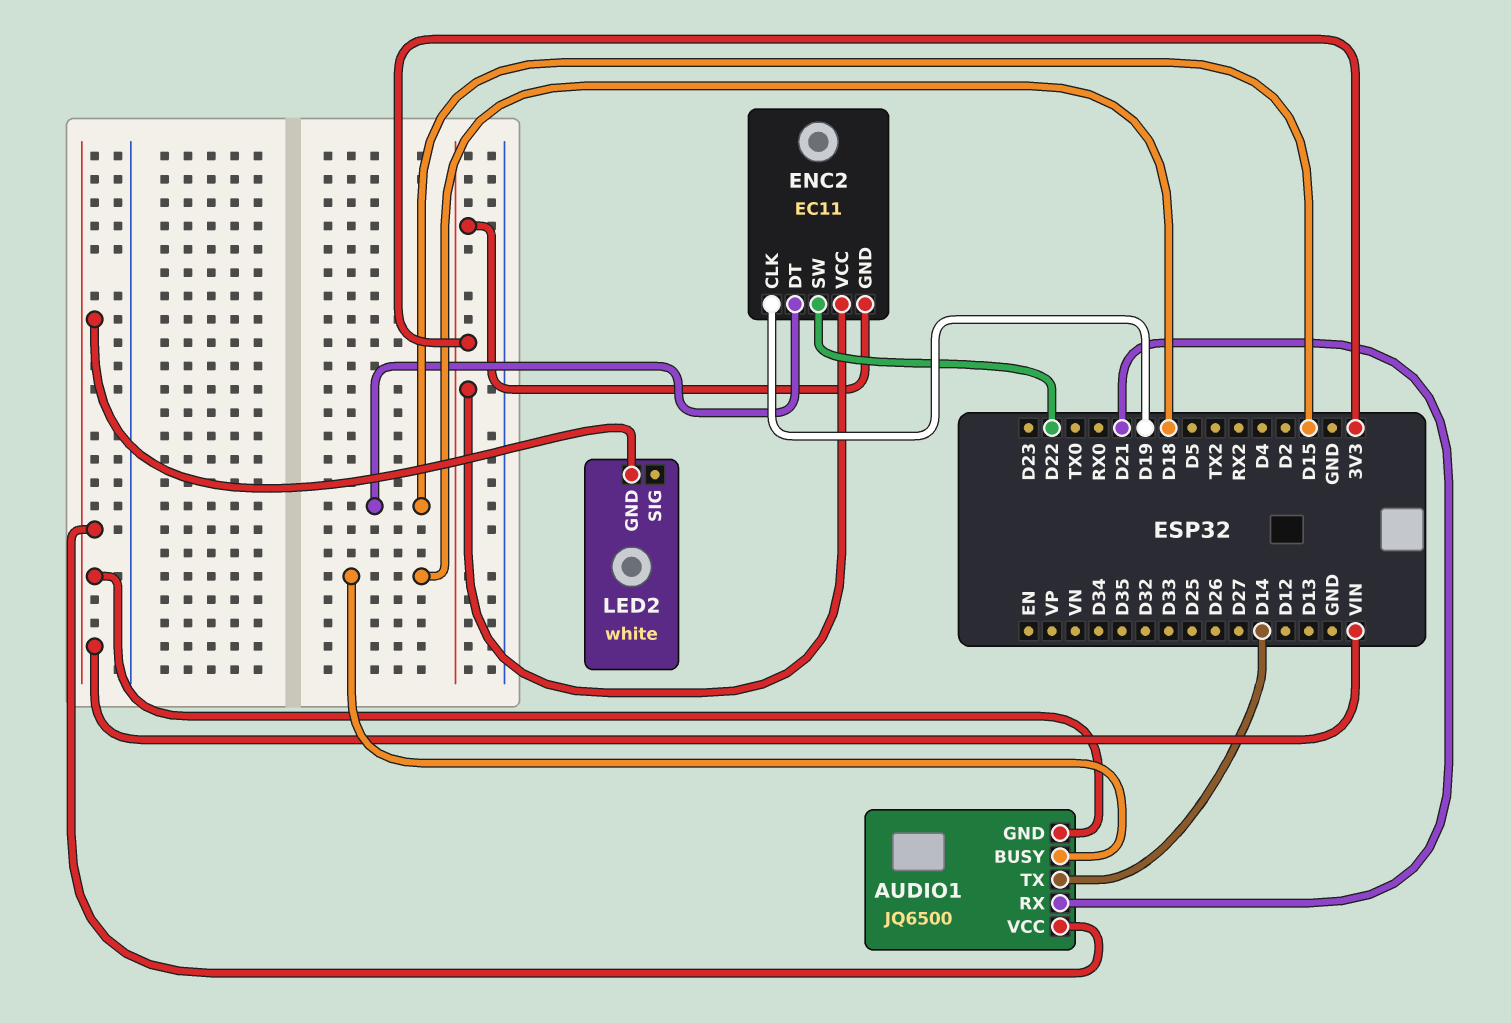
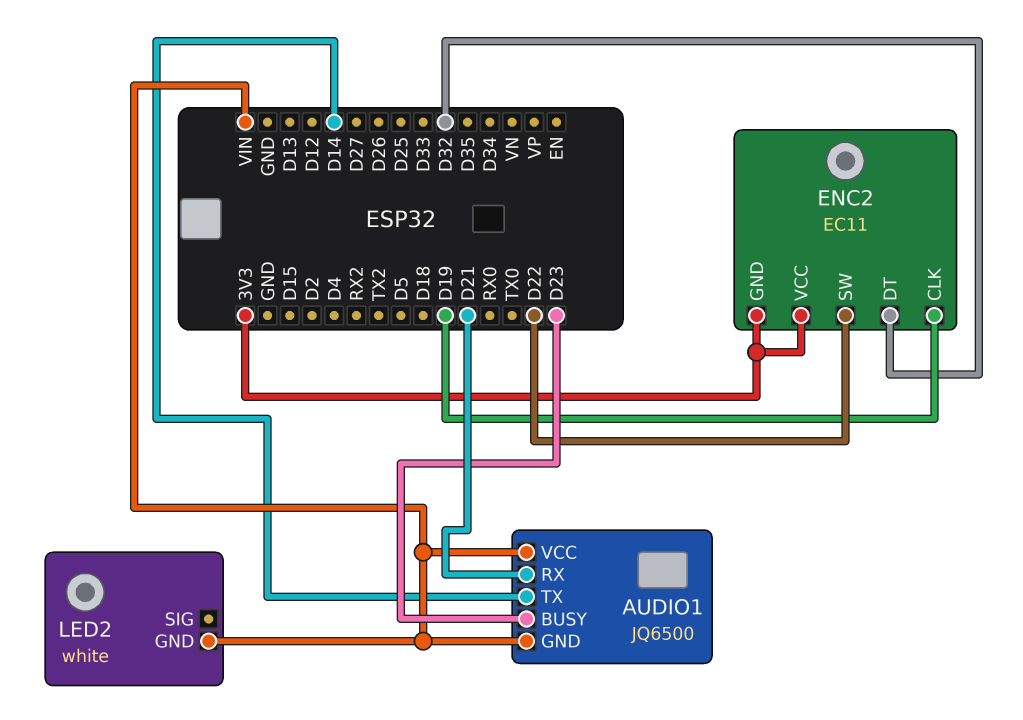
AUDIO1 pin BUSY: D18 -> D23
ENC2 pin DT: D15 -> D32

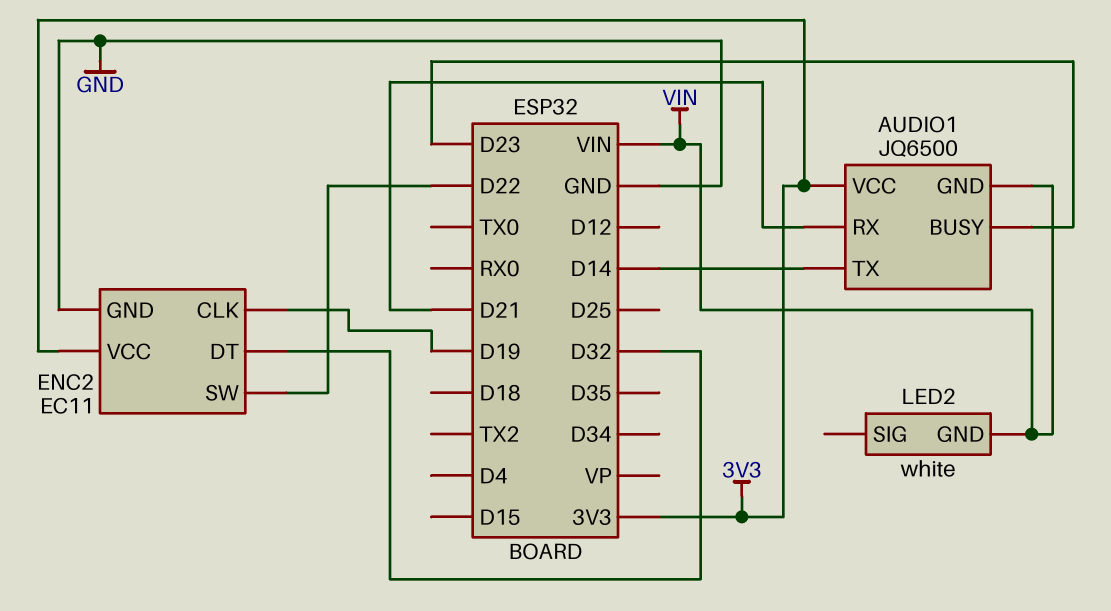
AUDIO1 pin VCC: VIN -> 3V3
ENC2 pin GND: 3V3 -> GND

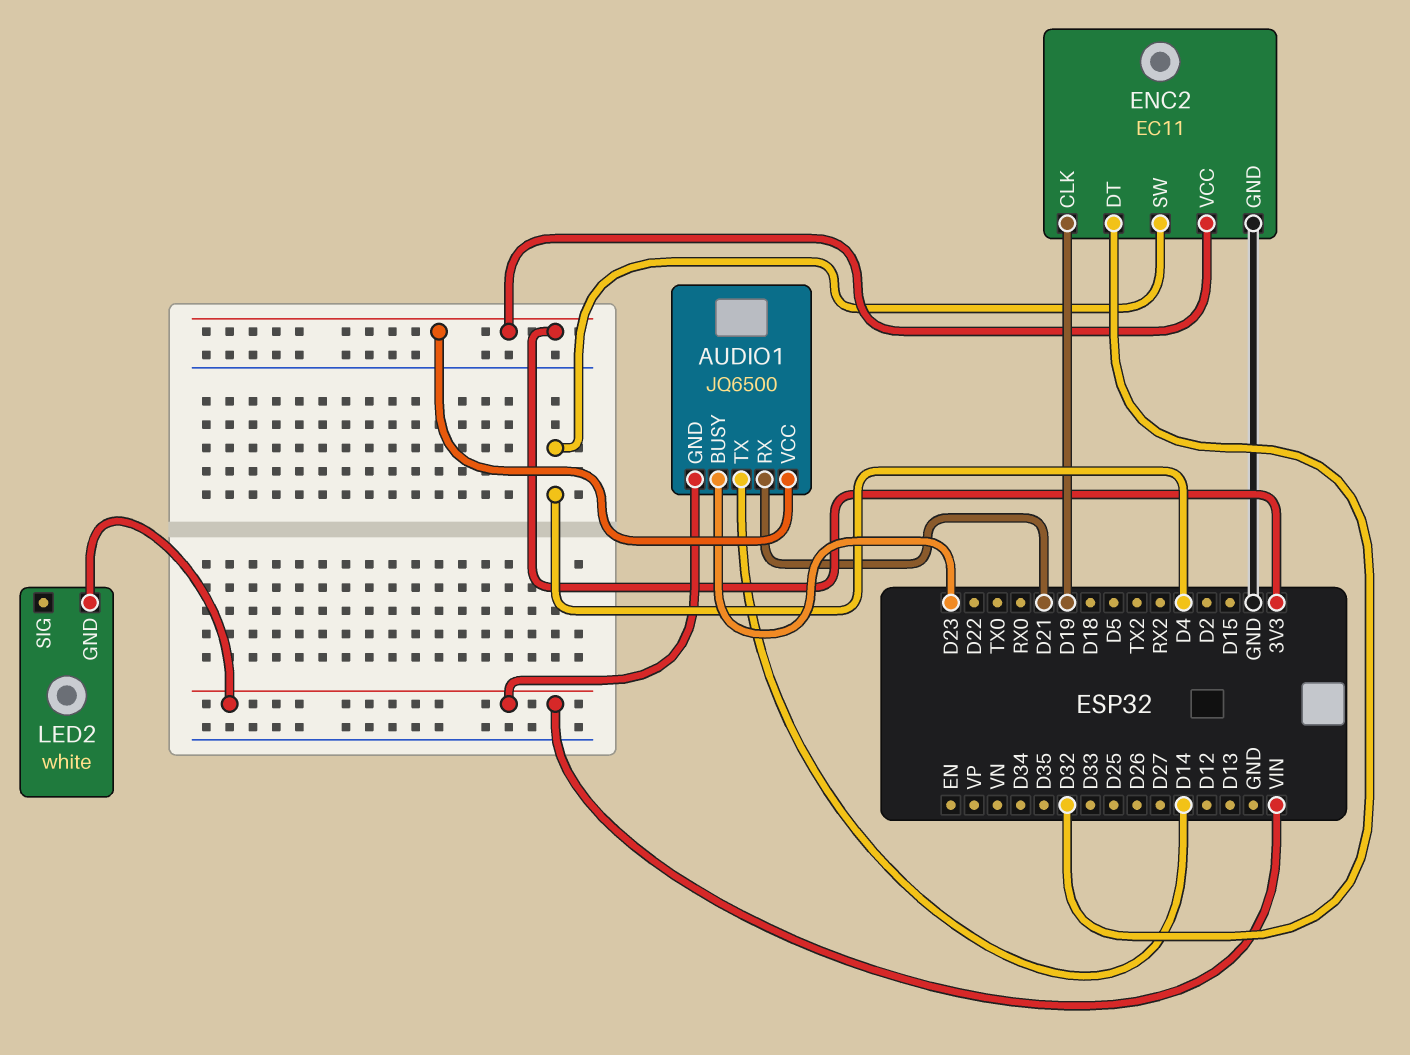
ENC2 pin SW: D22 -> D4

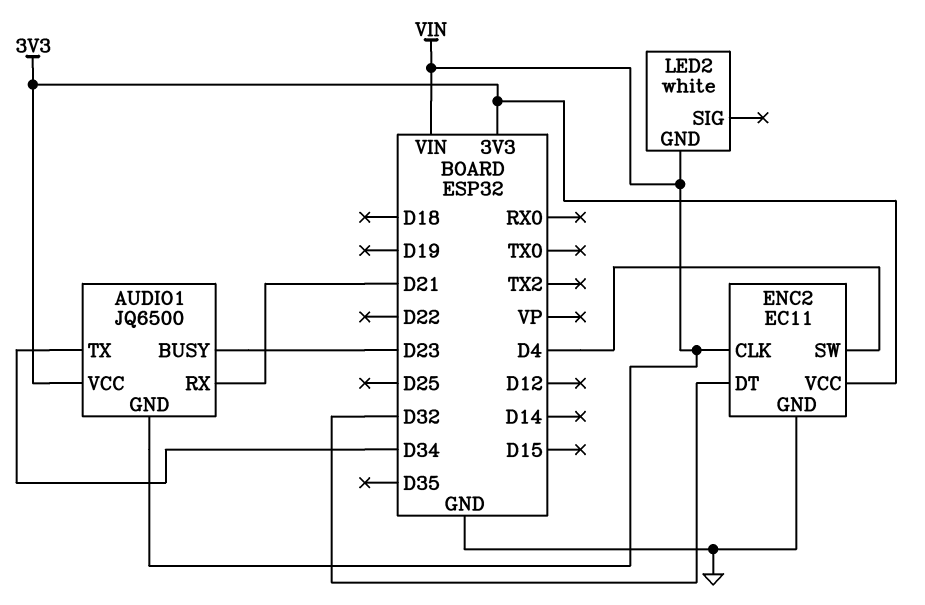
AUDIO1 pin TX: D14 -> D34
ENC2 pin CLK: D19 -> VIN

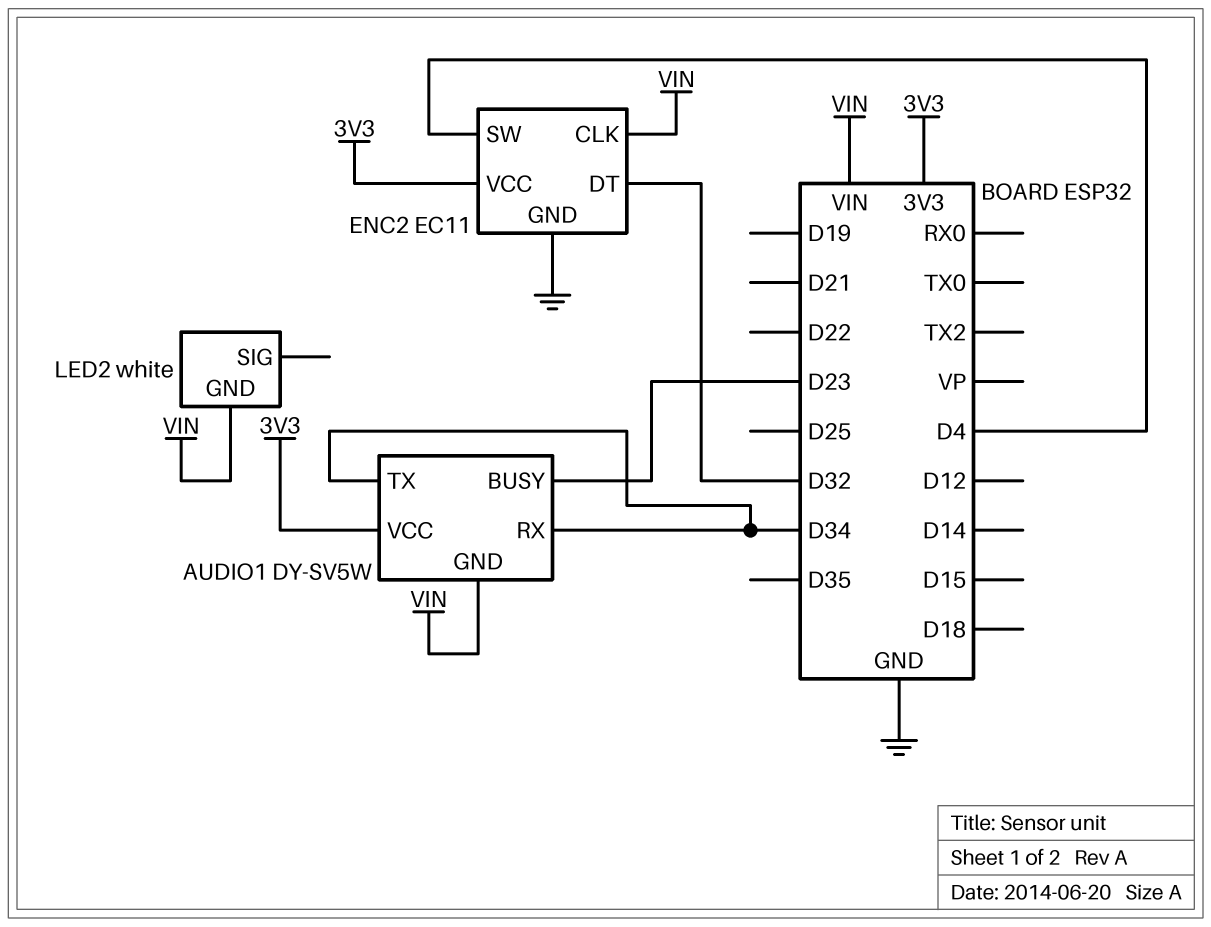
AUDIO1: JQ6500 -> DY-SV5W
AUDIO1 pin RX: D21 -> D34

